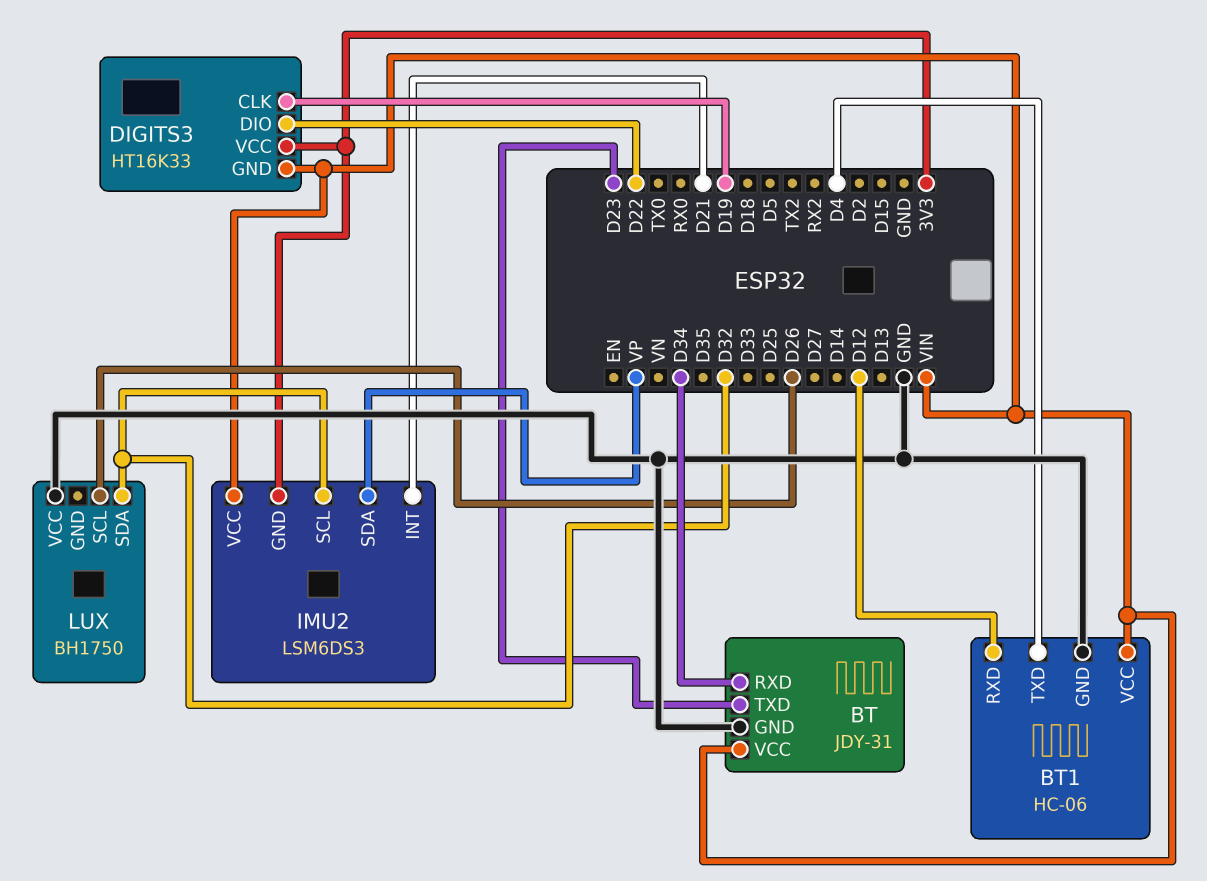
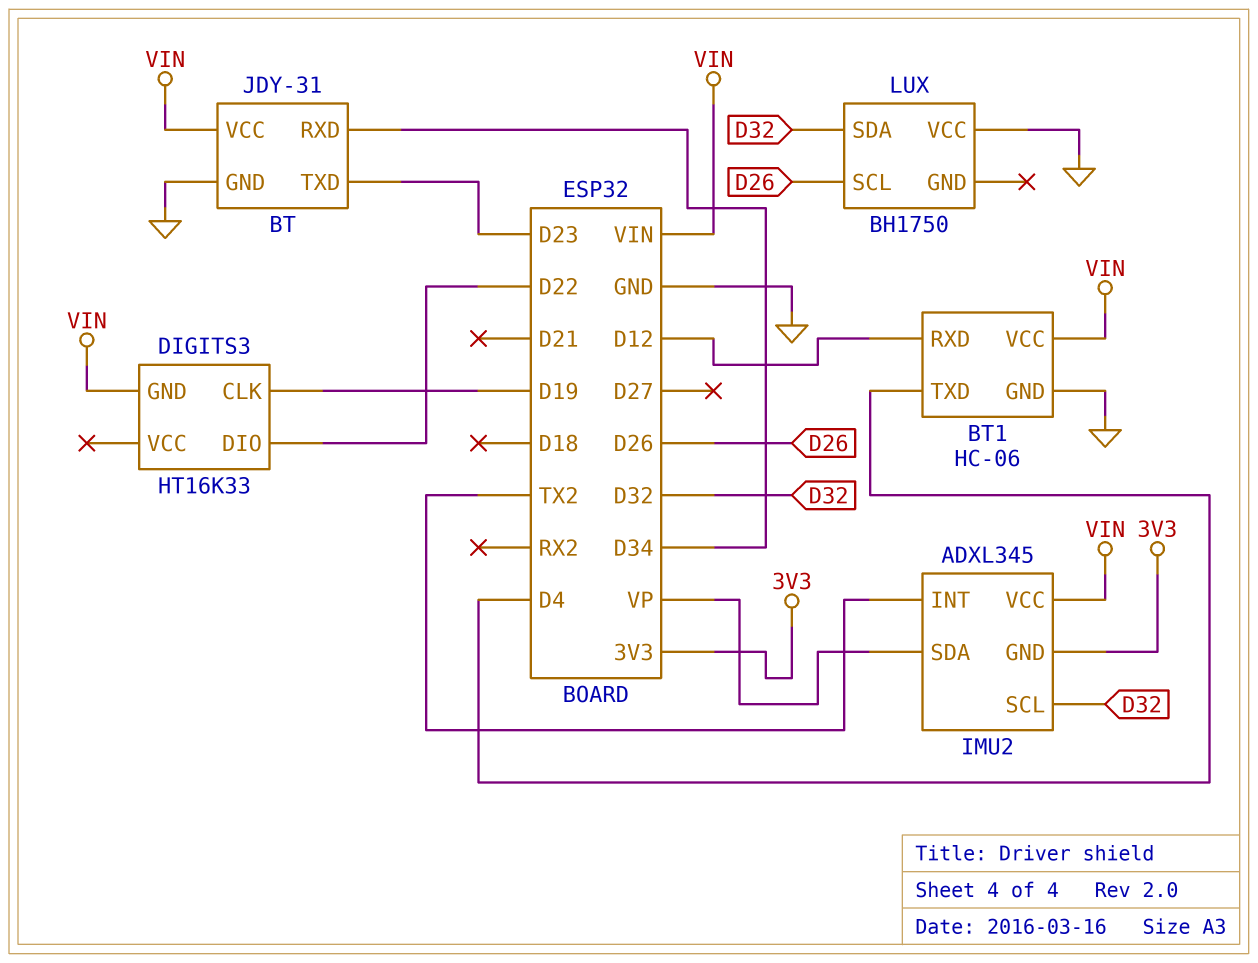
DIGITS3 pin VCC: 3V3 -> none
IMU2: LSM6DS3 -> ADXL345
IMU2 pin INT: D21 -> TX2

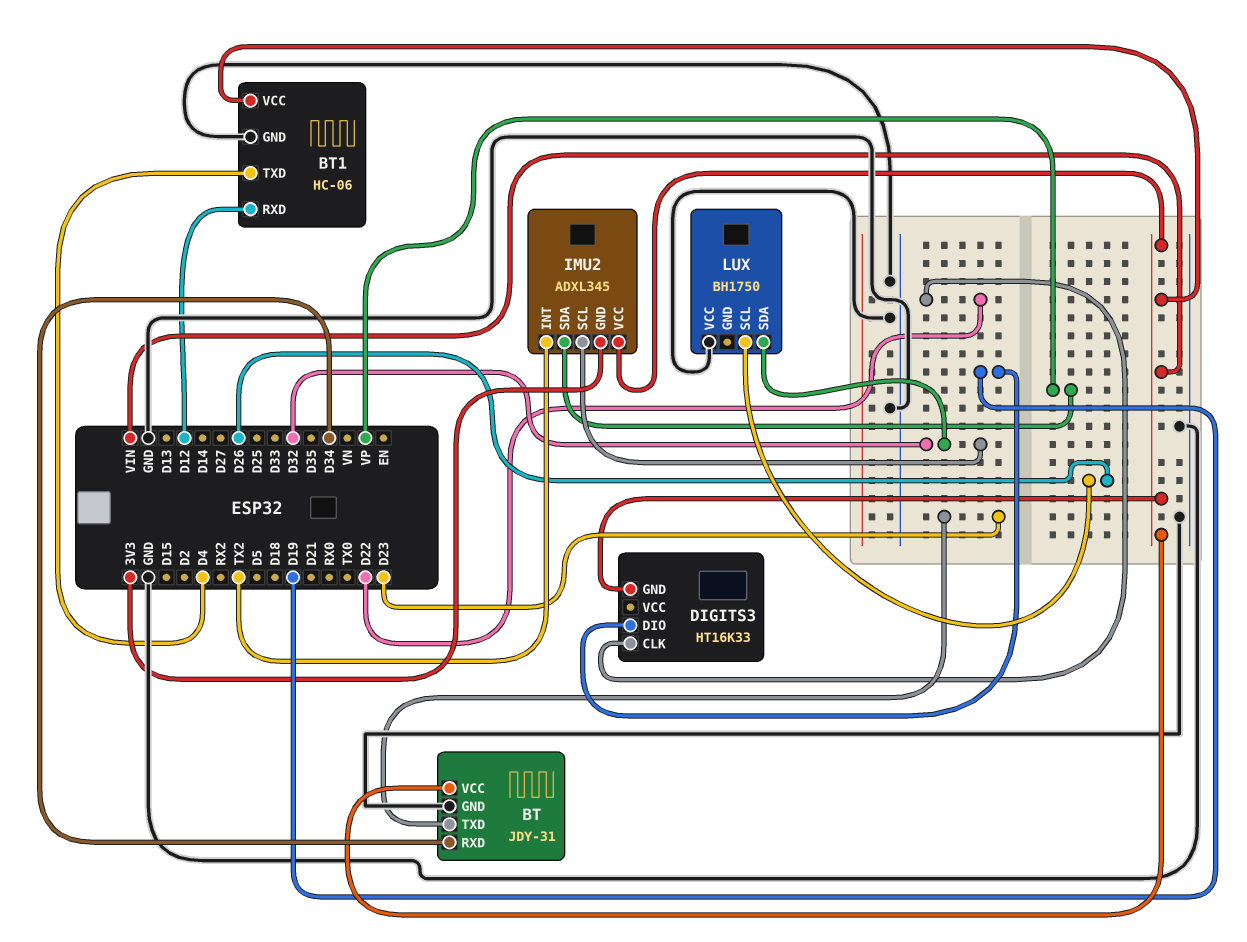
DIGITS3 pin CLK: D19 -> D22
DIGITS3 pin DIO: D22 -> D19

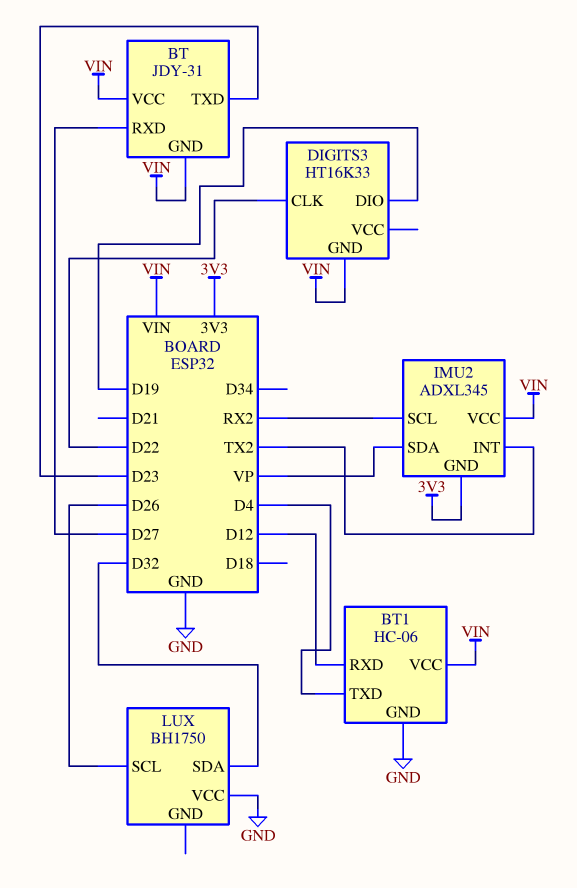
BT pin GND: GND -> VIN
BT pin RXD: D34 -> D27
IMU2 pin SCL: D32 -> RX2

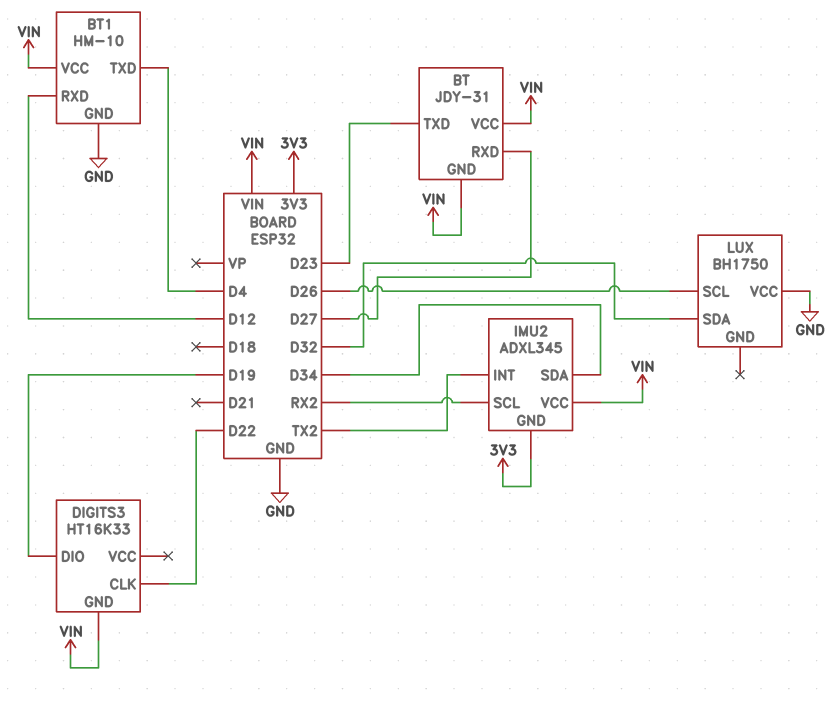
BT1: HC-06 -> HM-10
IMU2 pin SDA: VP -> D34

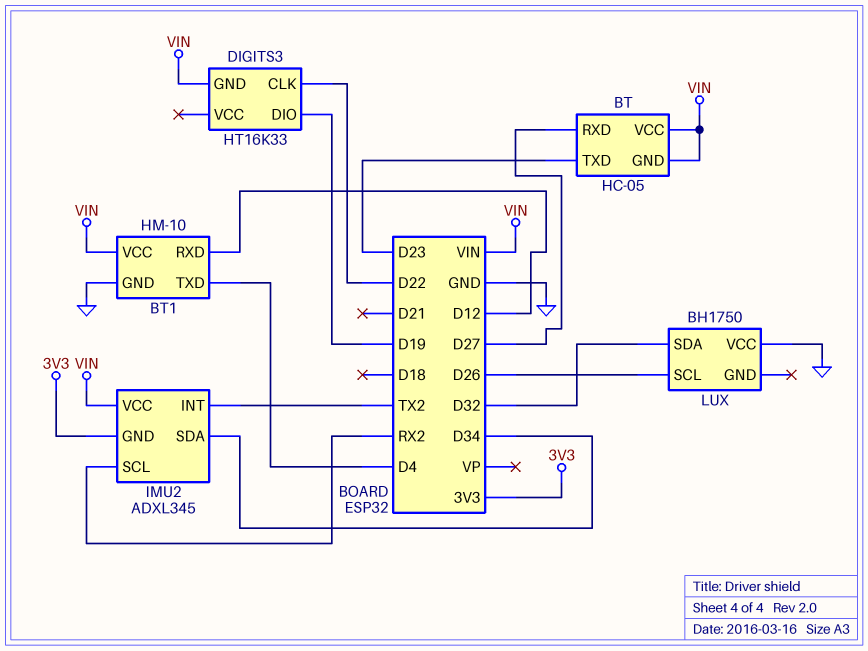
BT: JDY-31 -> HC-05

